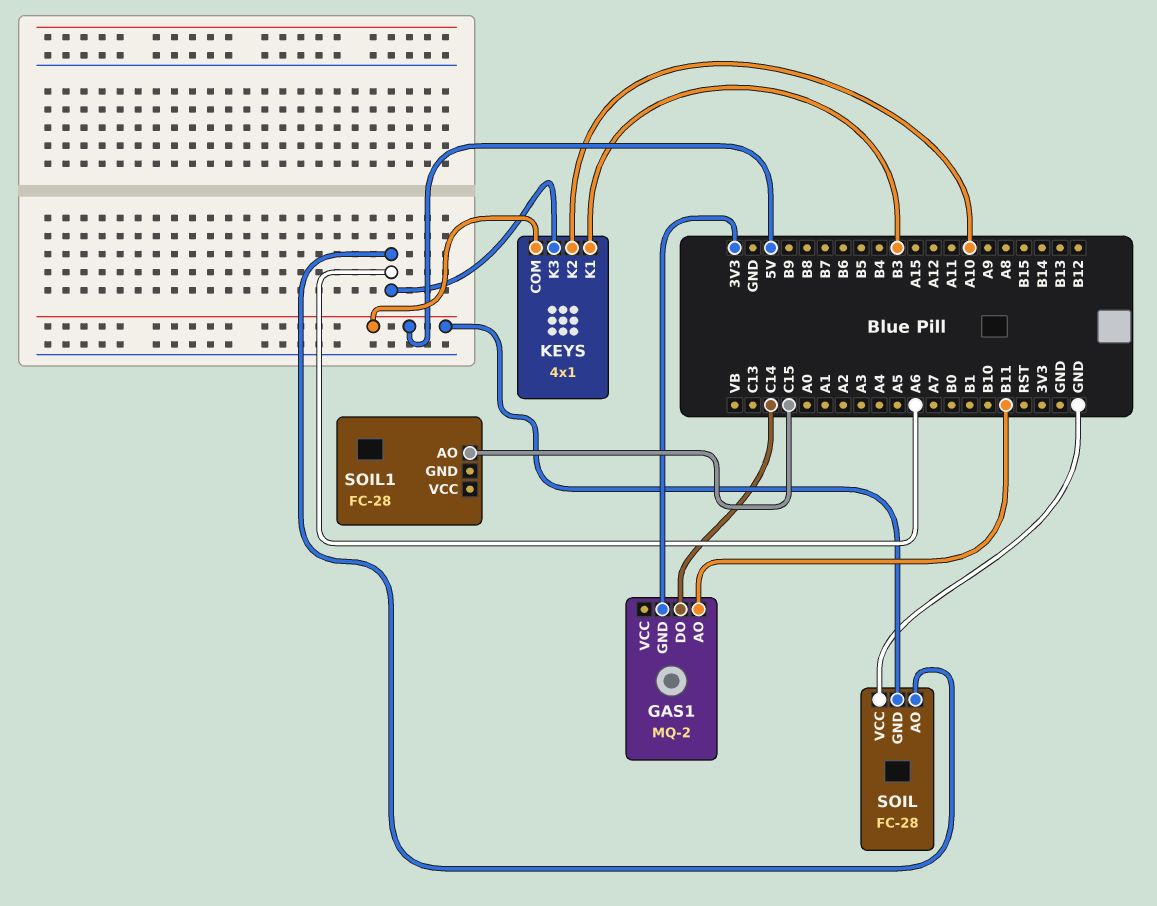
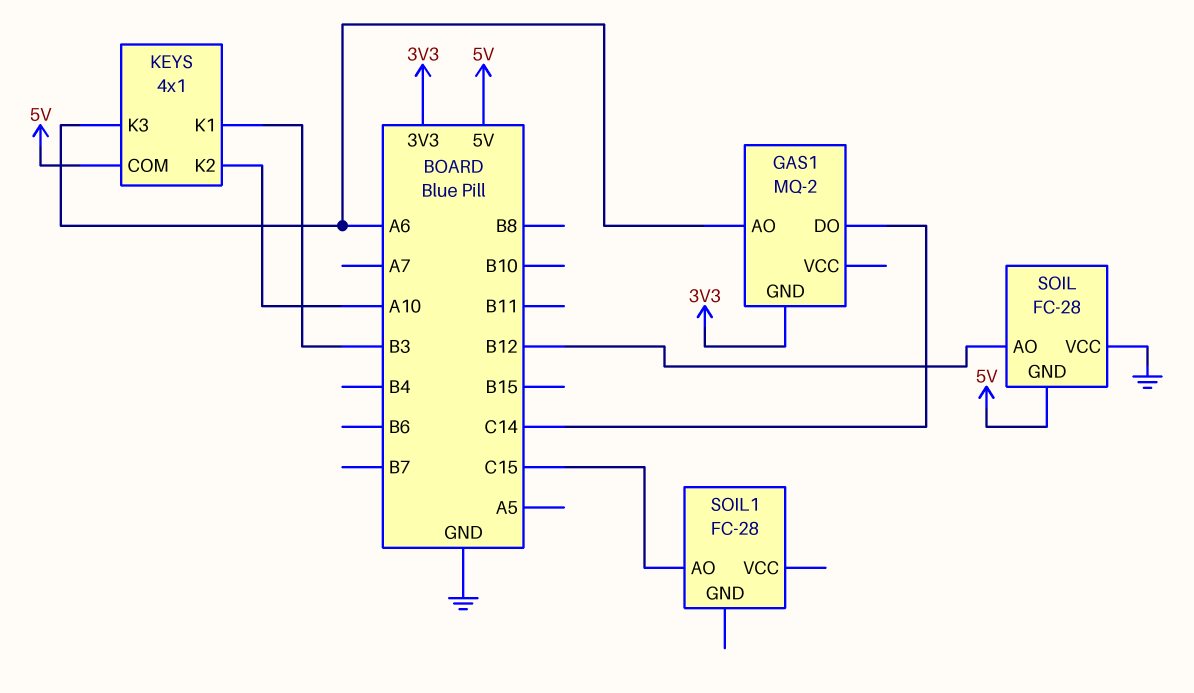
GAS1 pin AO: B11 -> A6
SOIL pin AO: A6 -> B12

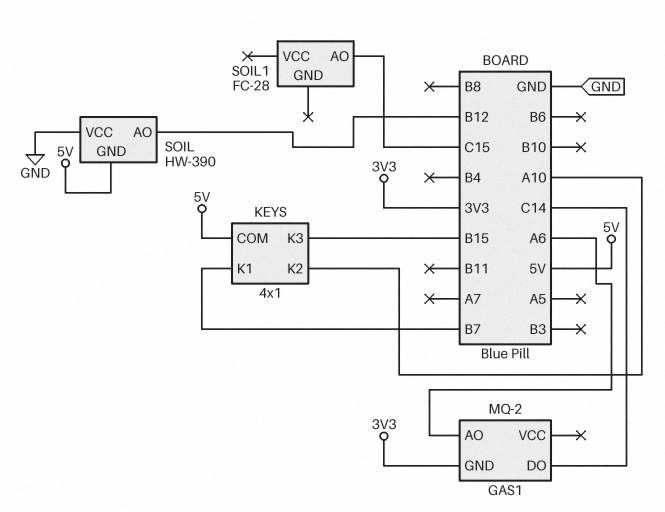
KEYS pin K1: B3 -> B7
KEYS pin K3: A6 -> B15
SOIL: FC-28 -> HW-390

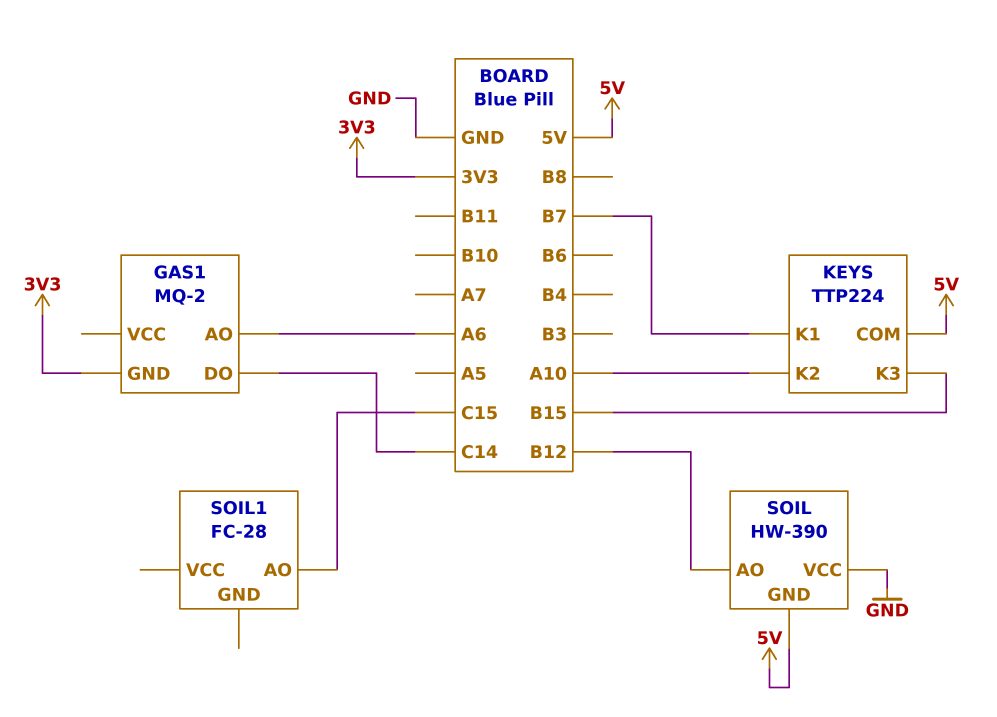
KEYS: 4x1 -> TTP224

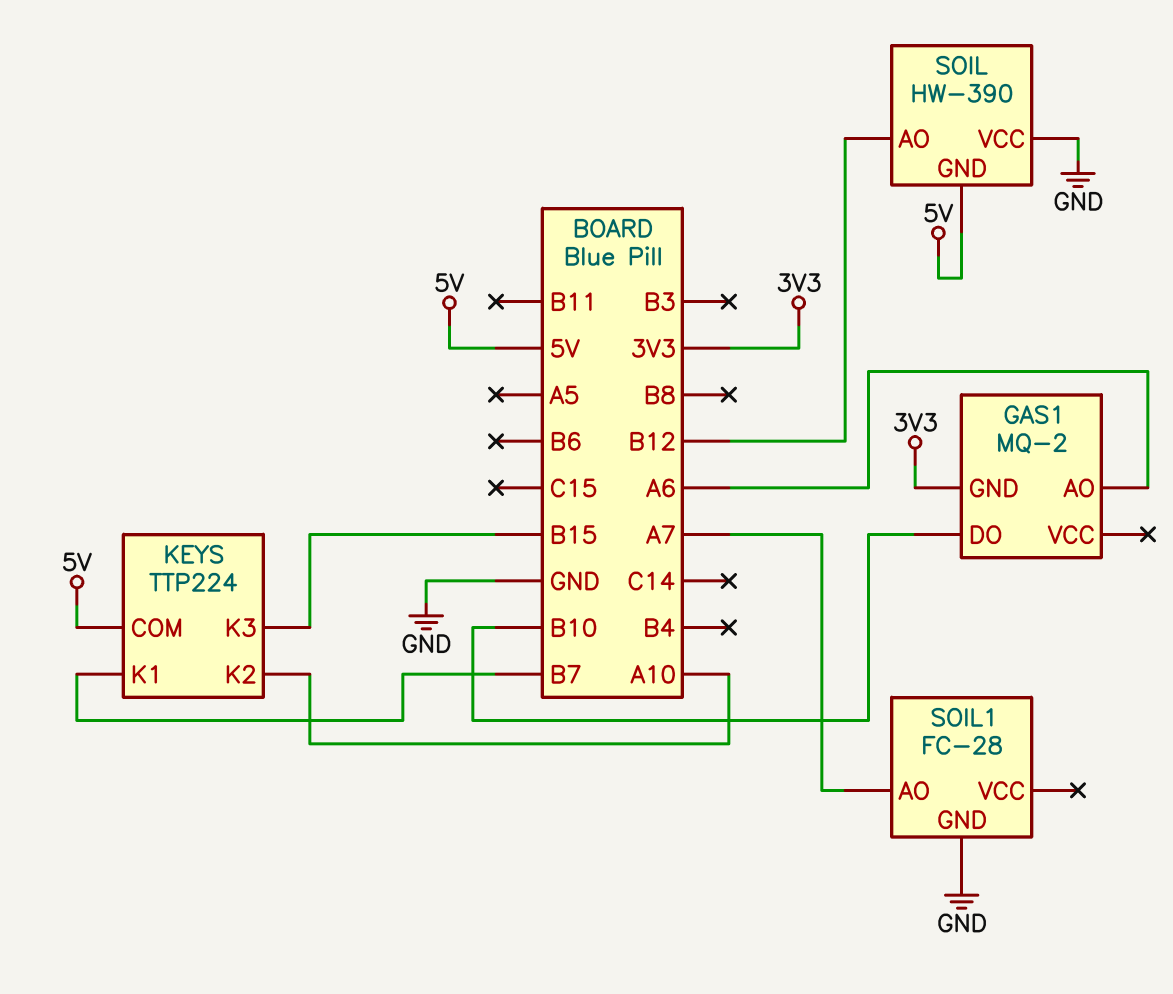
GAS1 pin DO: C14 -> B10
SOIL1 pin AO: C15 -> A7
SOIL1 pin GND: none -> GND

